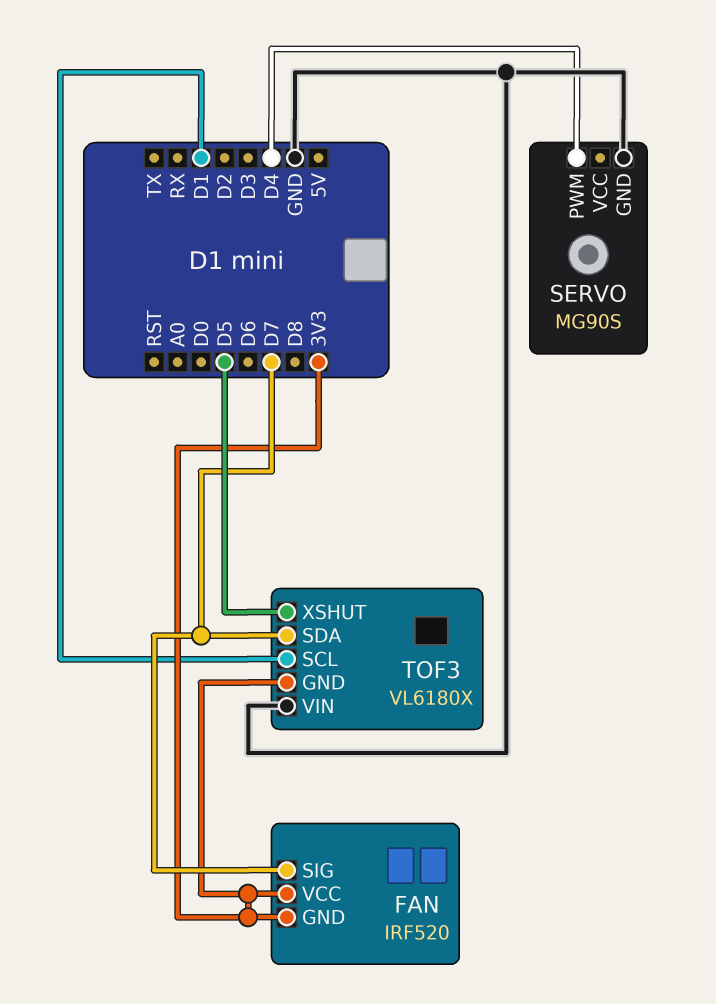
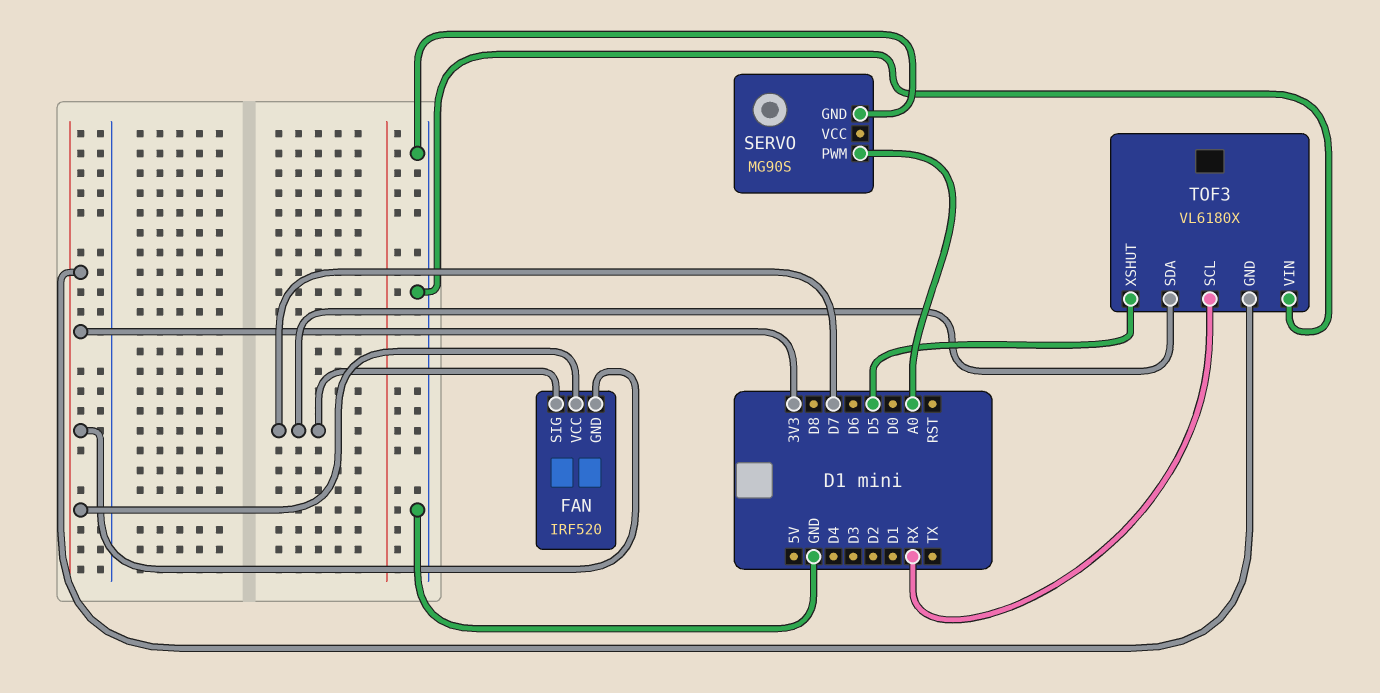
SERVO pin PWM: D4 -> A0
TOF3 pin SCL: D1 -> RX

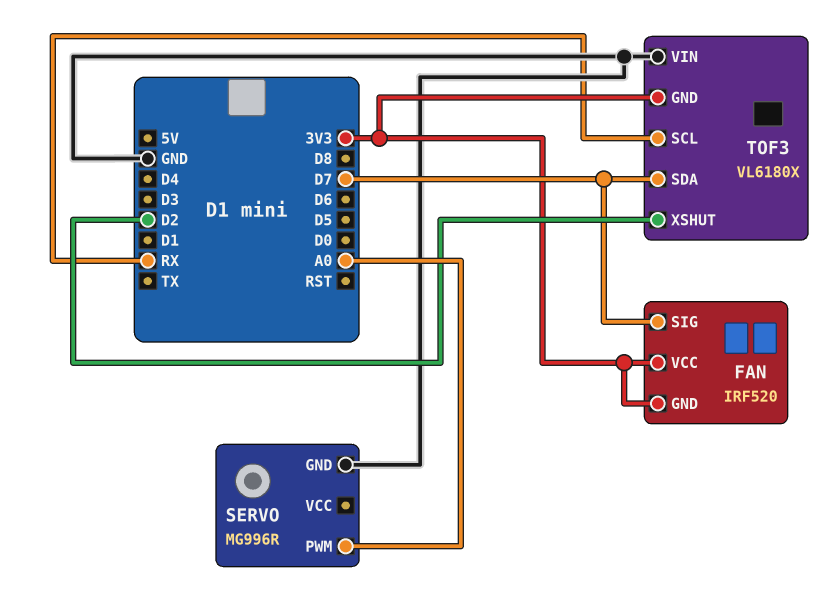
SERVO: MG90S -> MG996R
TOF3 pin XSHUT: D5 -> D2

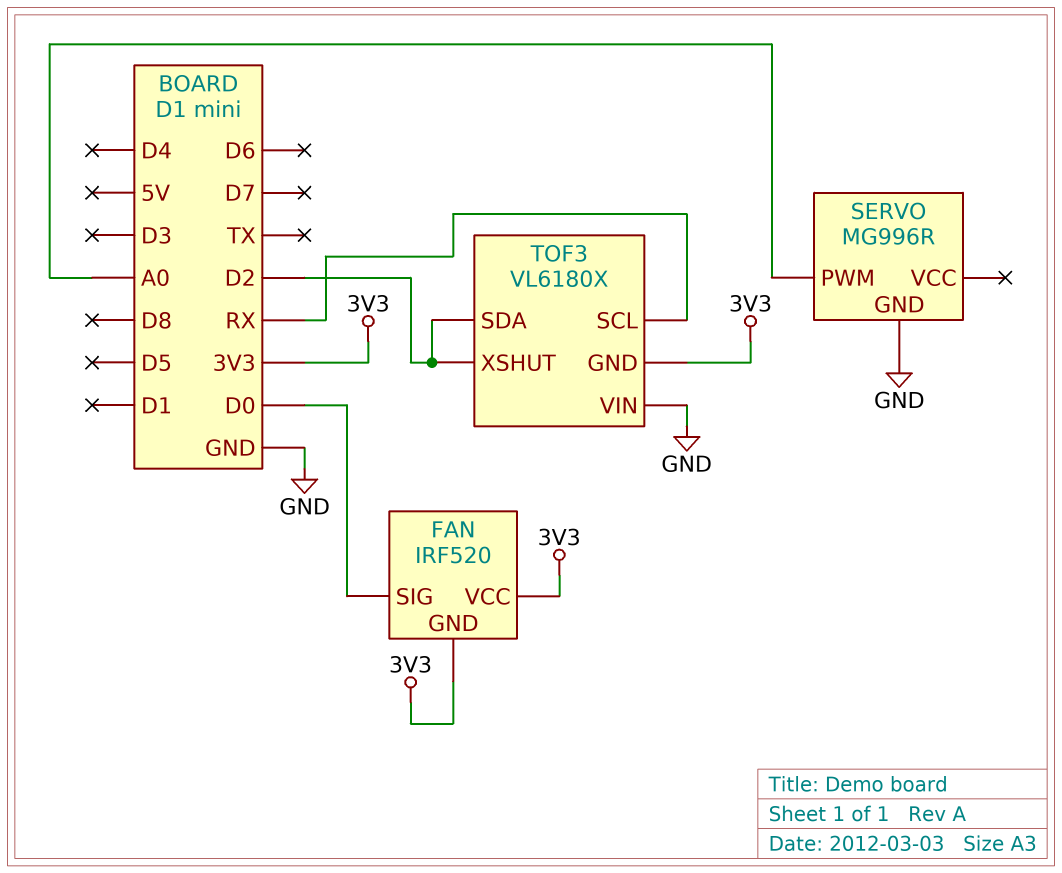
FAN pin SIG: D7 -> D0
TOF3 pin SDA: D7 -> D2

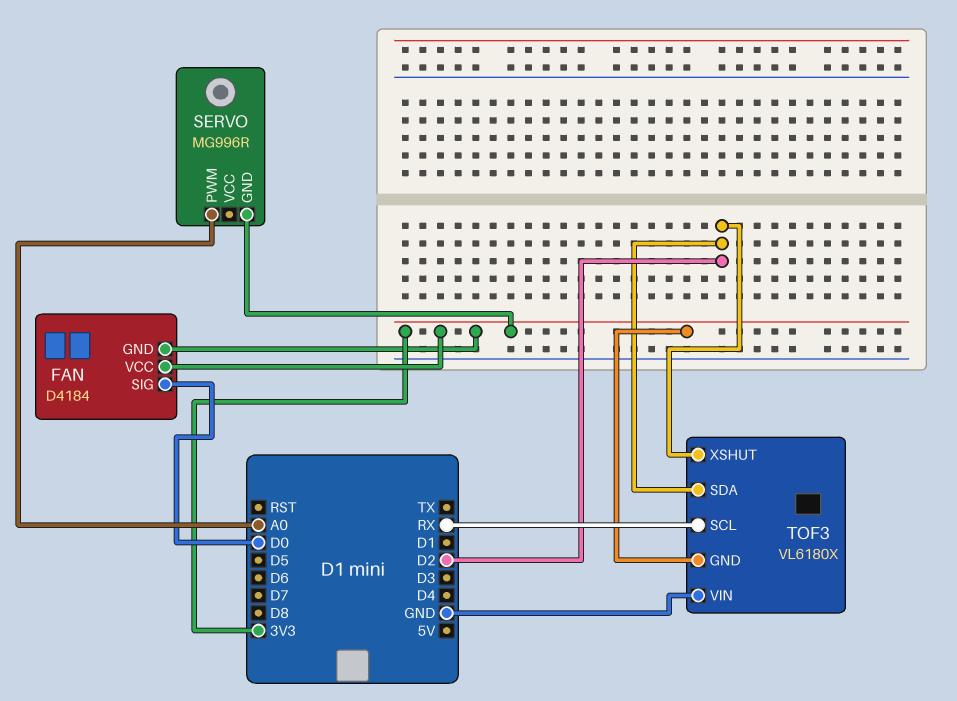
FAN: IRF520 -> D4184
SERVO pin GND: GND -> 3V3

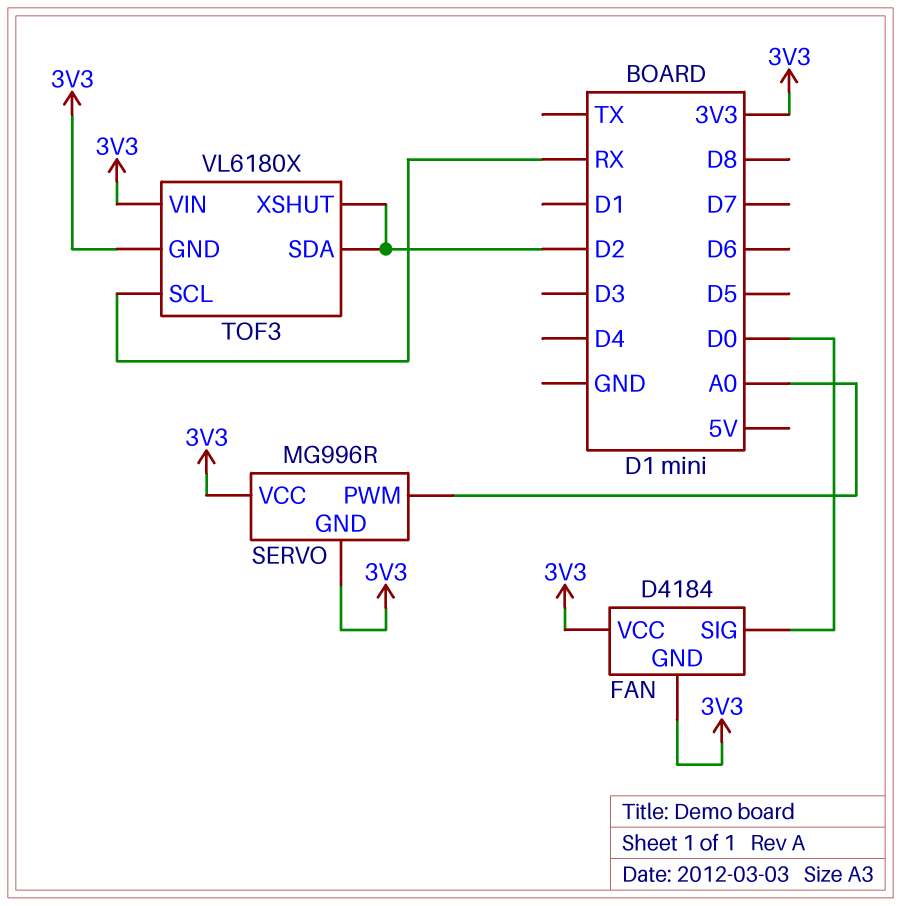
SERVO pin VCC: none -> 3V3
TOF3 pin VIN: GND -> 3V3

